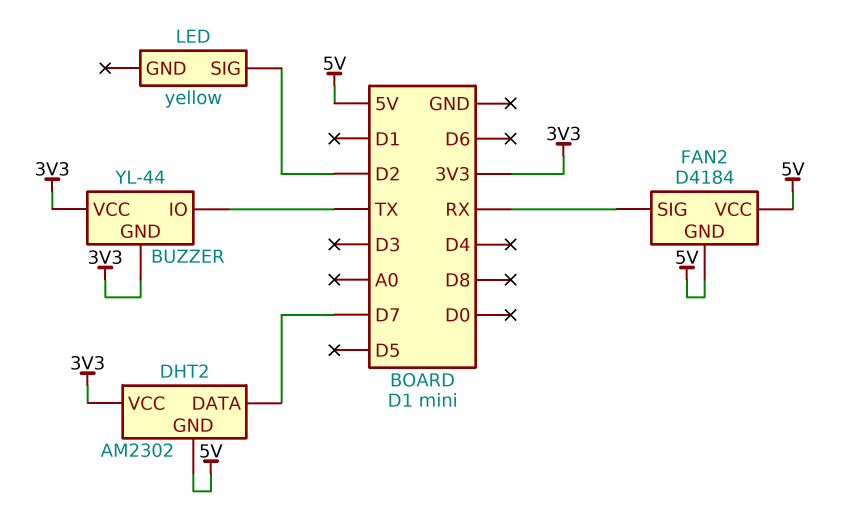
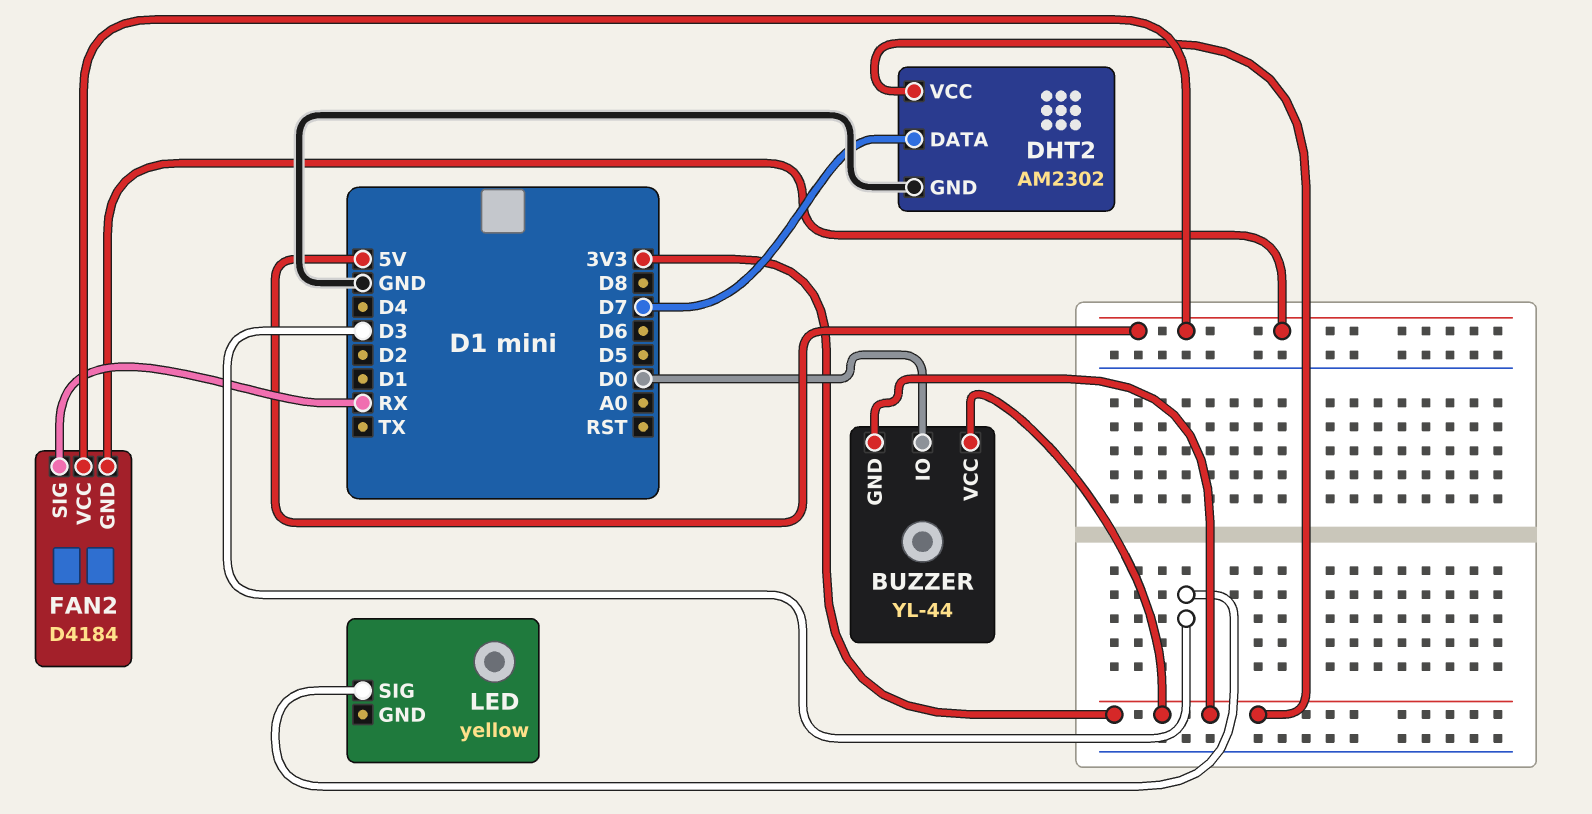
BUZZER pin IO: TX -> D0
DHT2 pin GND: 5V -> GND
LED pin SIG: D2 -> D3

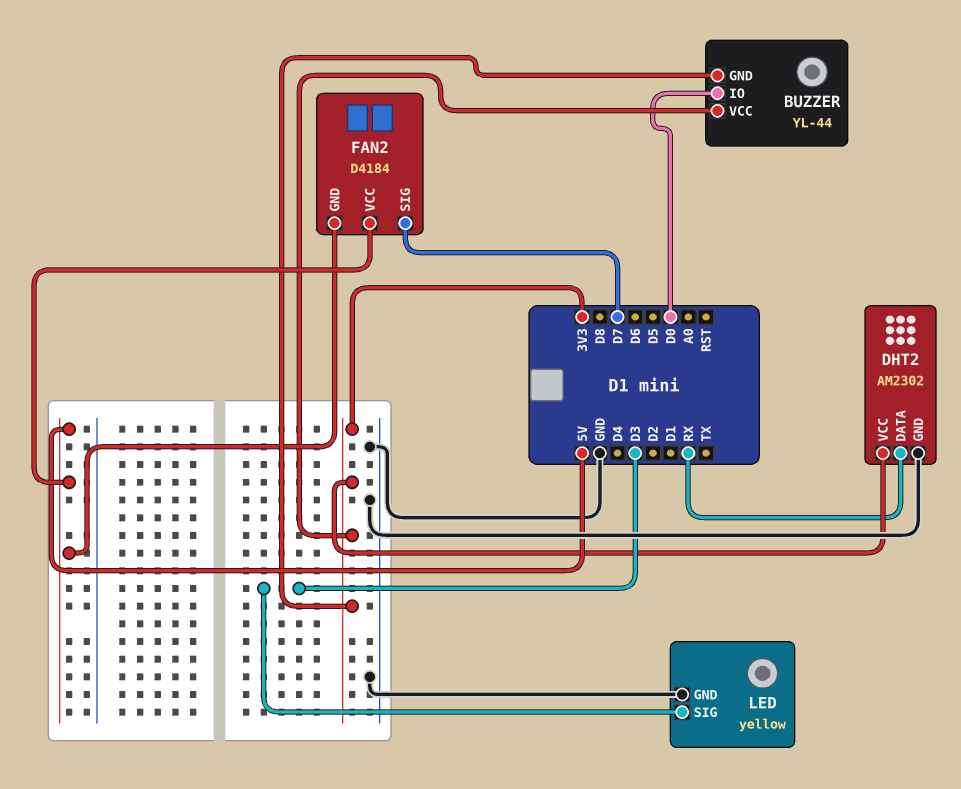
DHT2 pin DATA: D7 -> RX
FAN2 pin SIG: RX -> D7
LED pin GND: none -> GND

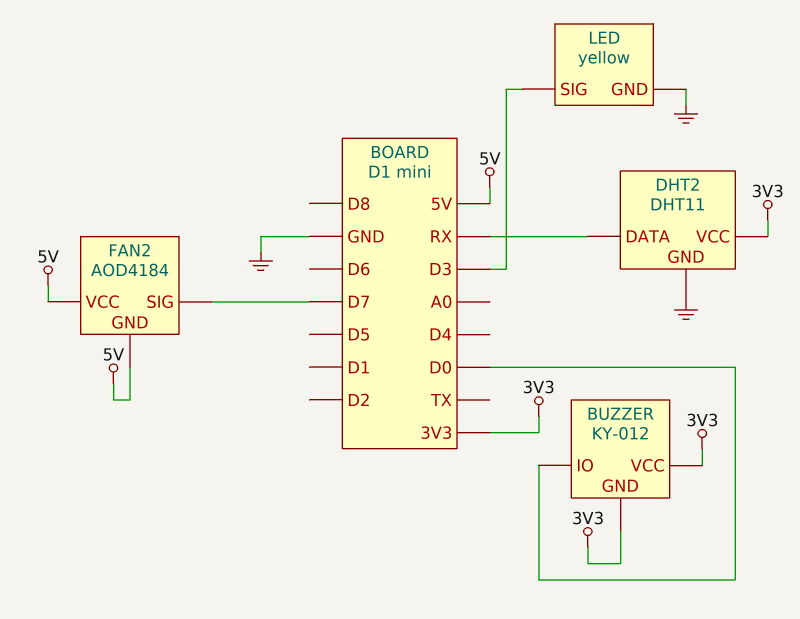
BUZZER: YL-44 -> KY-012
DHT2: AM2302 -> DHT11
FAN2: D4184 -> AOD4184

